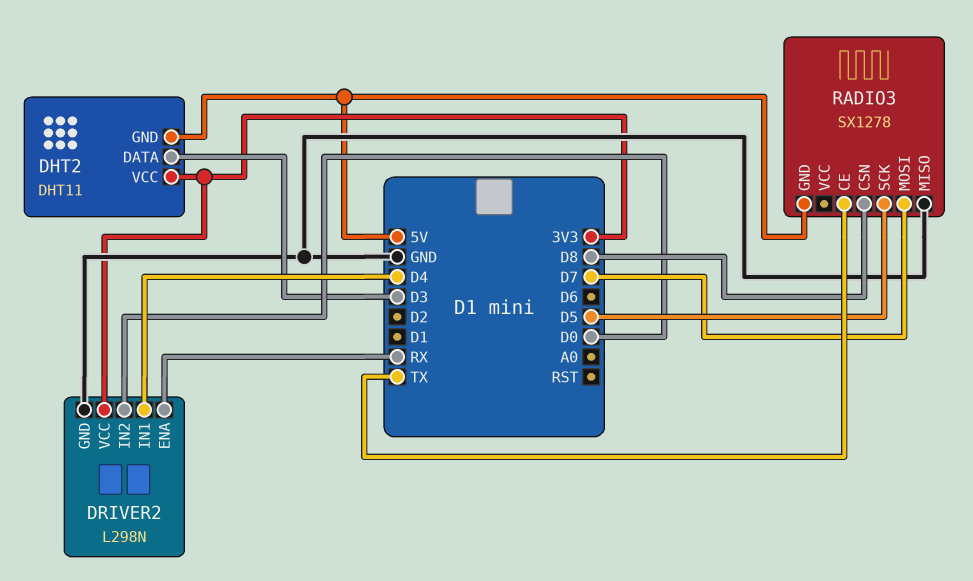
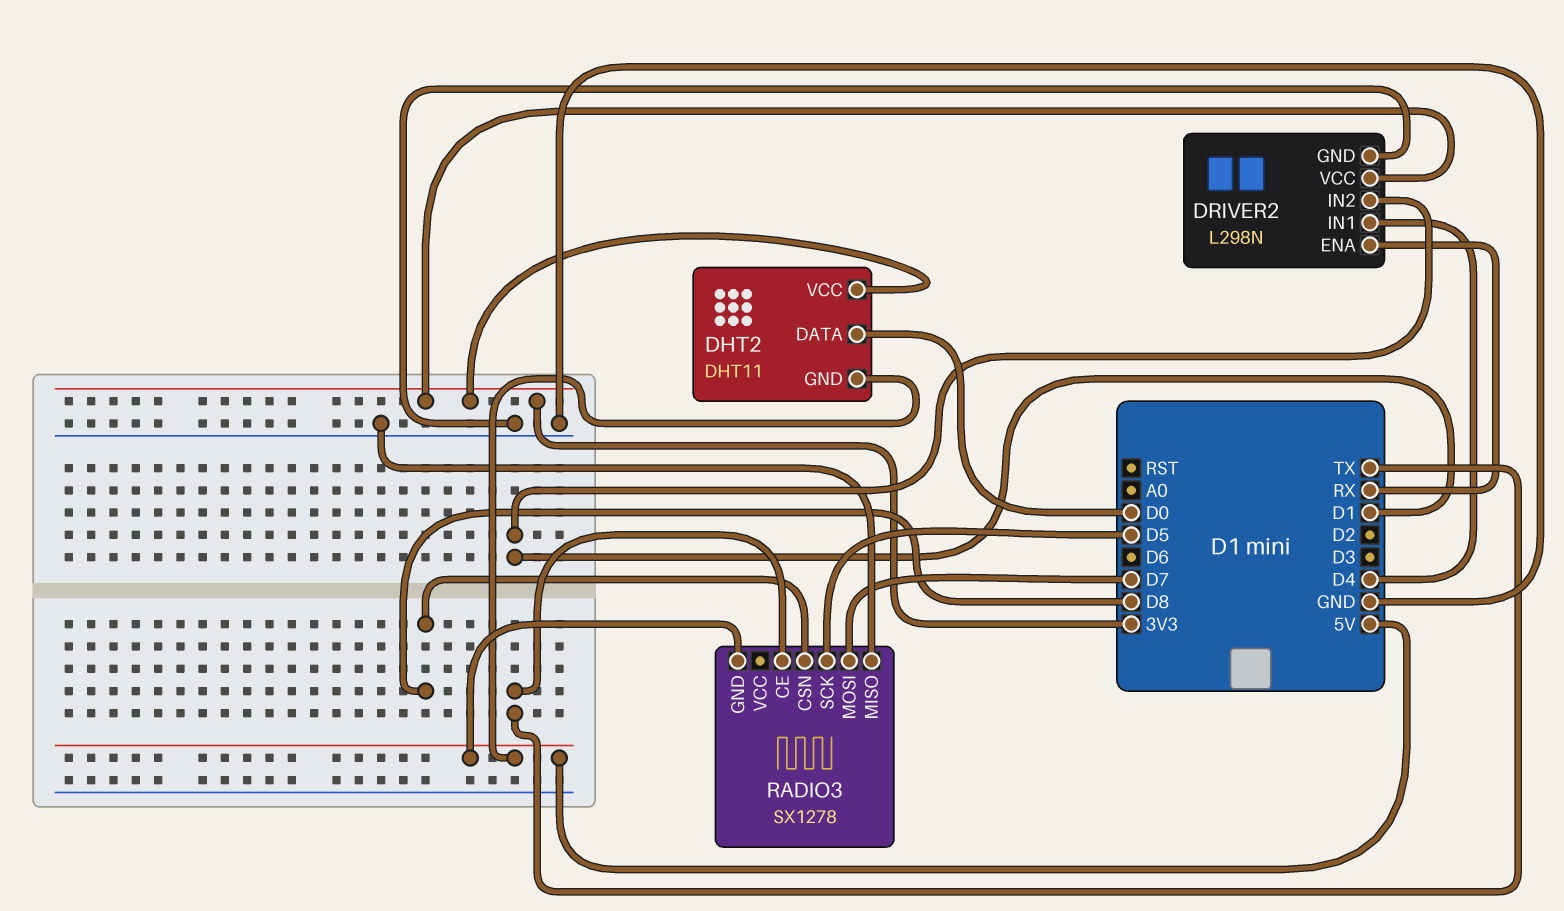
DHT2 pin DATA: D3 -> D0
DRIVER2 pin IN2: D0 -> D1

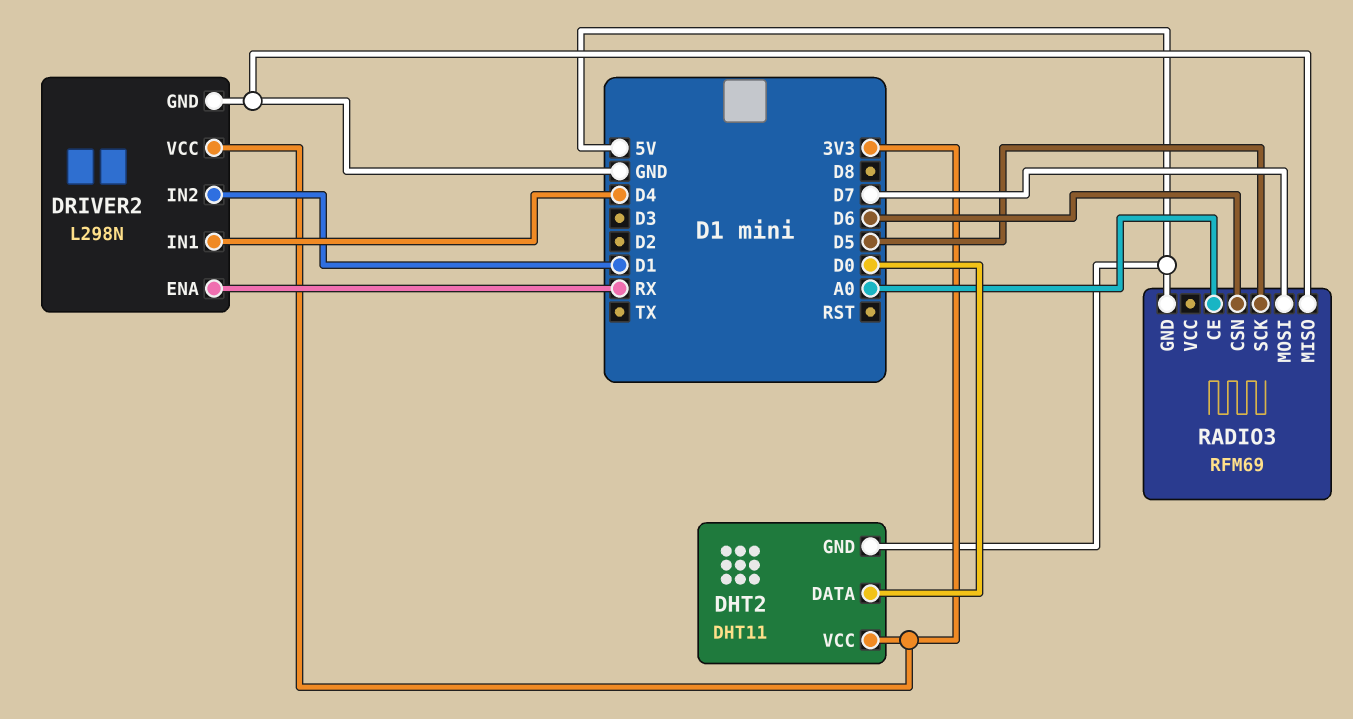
RADIO3: SX1278 -> RFM69
RADIO3 pin CE: TX -> A0
RADIO3 pin CSN: D8 -> D6

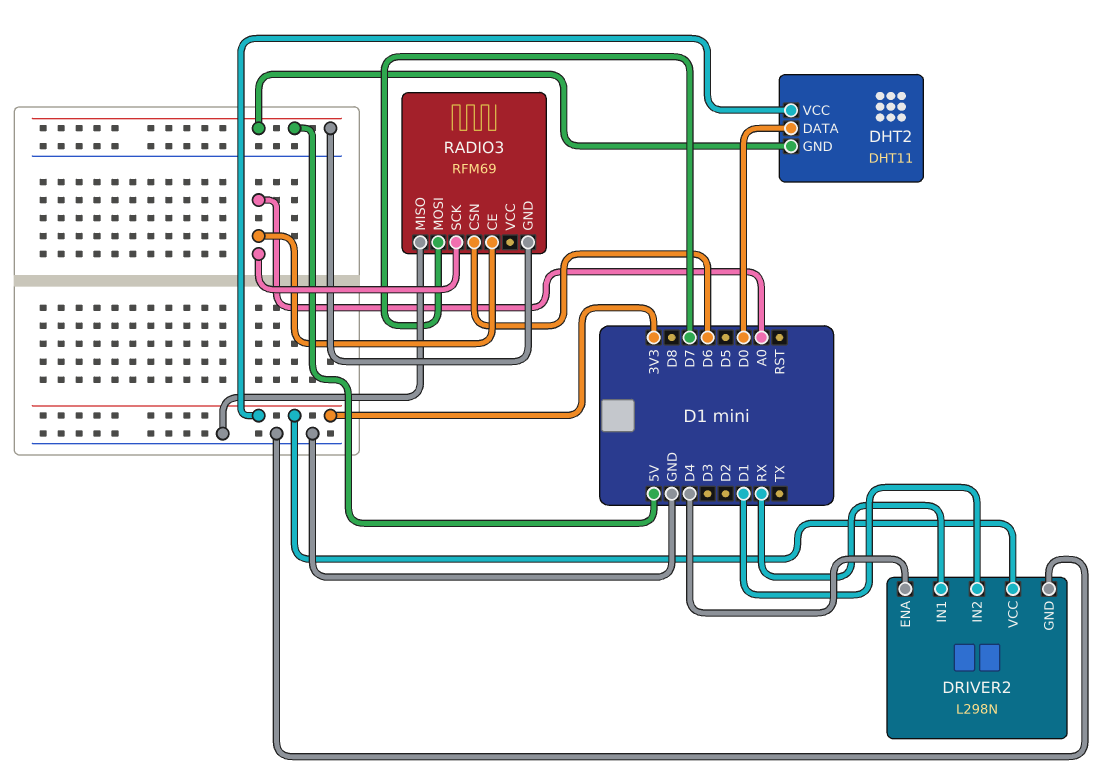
DRIVER2 pin ENA: RX -> D4
DRIVER2 pin IN1: D4 -> RX
RADIO3 pin SCK: D5 -> A0

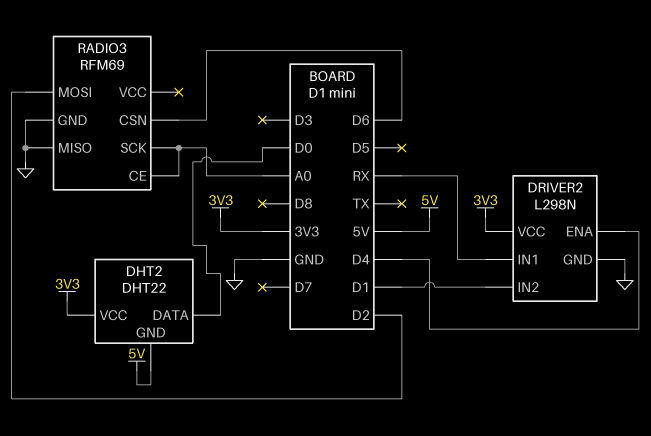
DHT2: DHT11 -> DHT22
RADIO3 pin GND: 5V -> GND
RADIO3 pin MOSI: D7 -> D2

